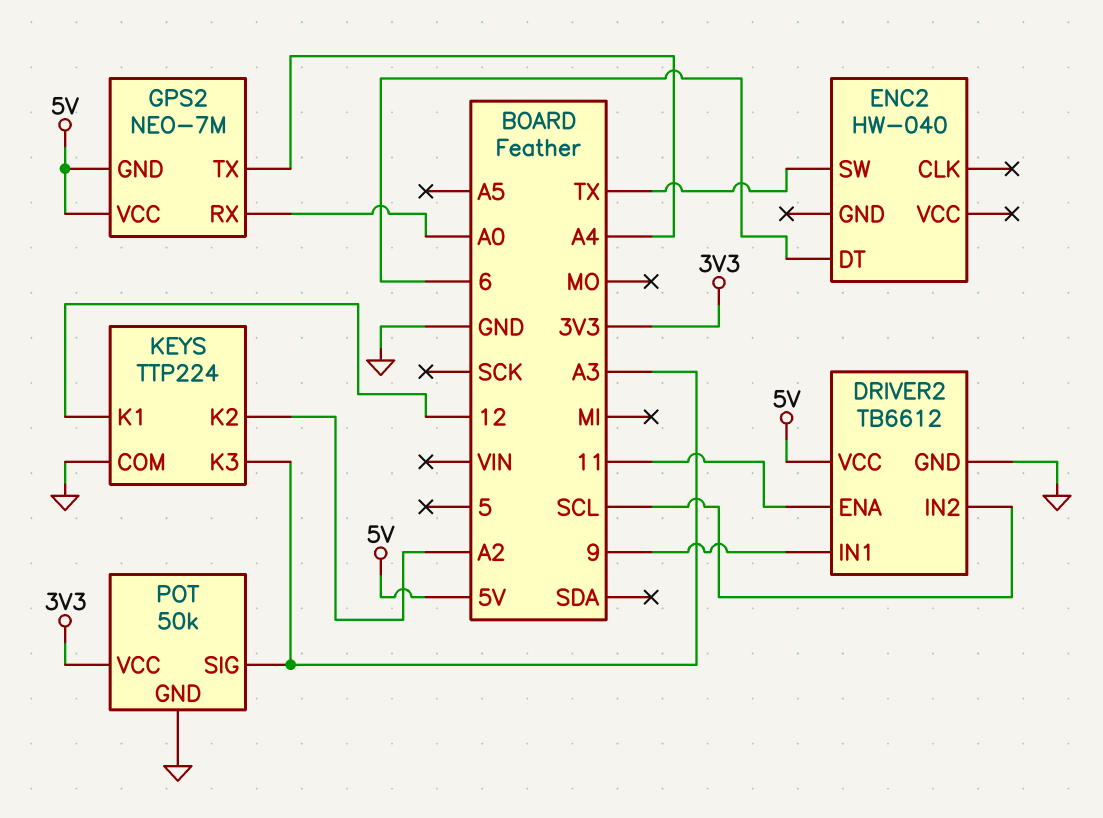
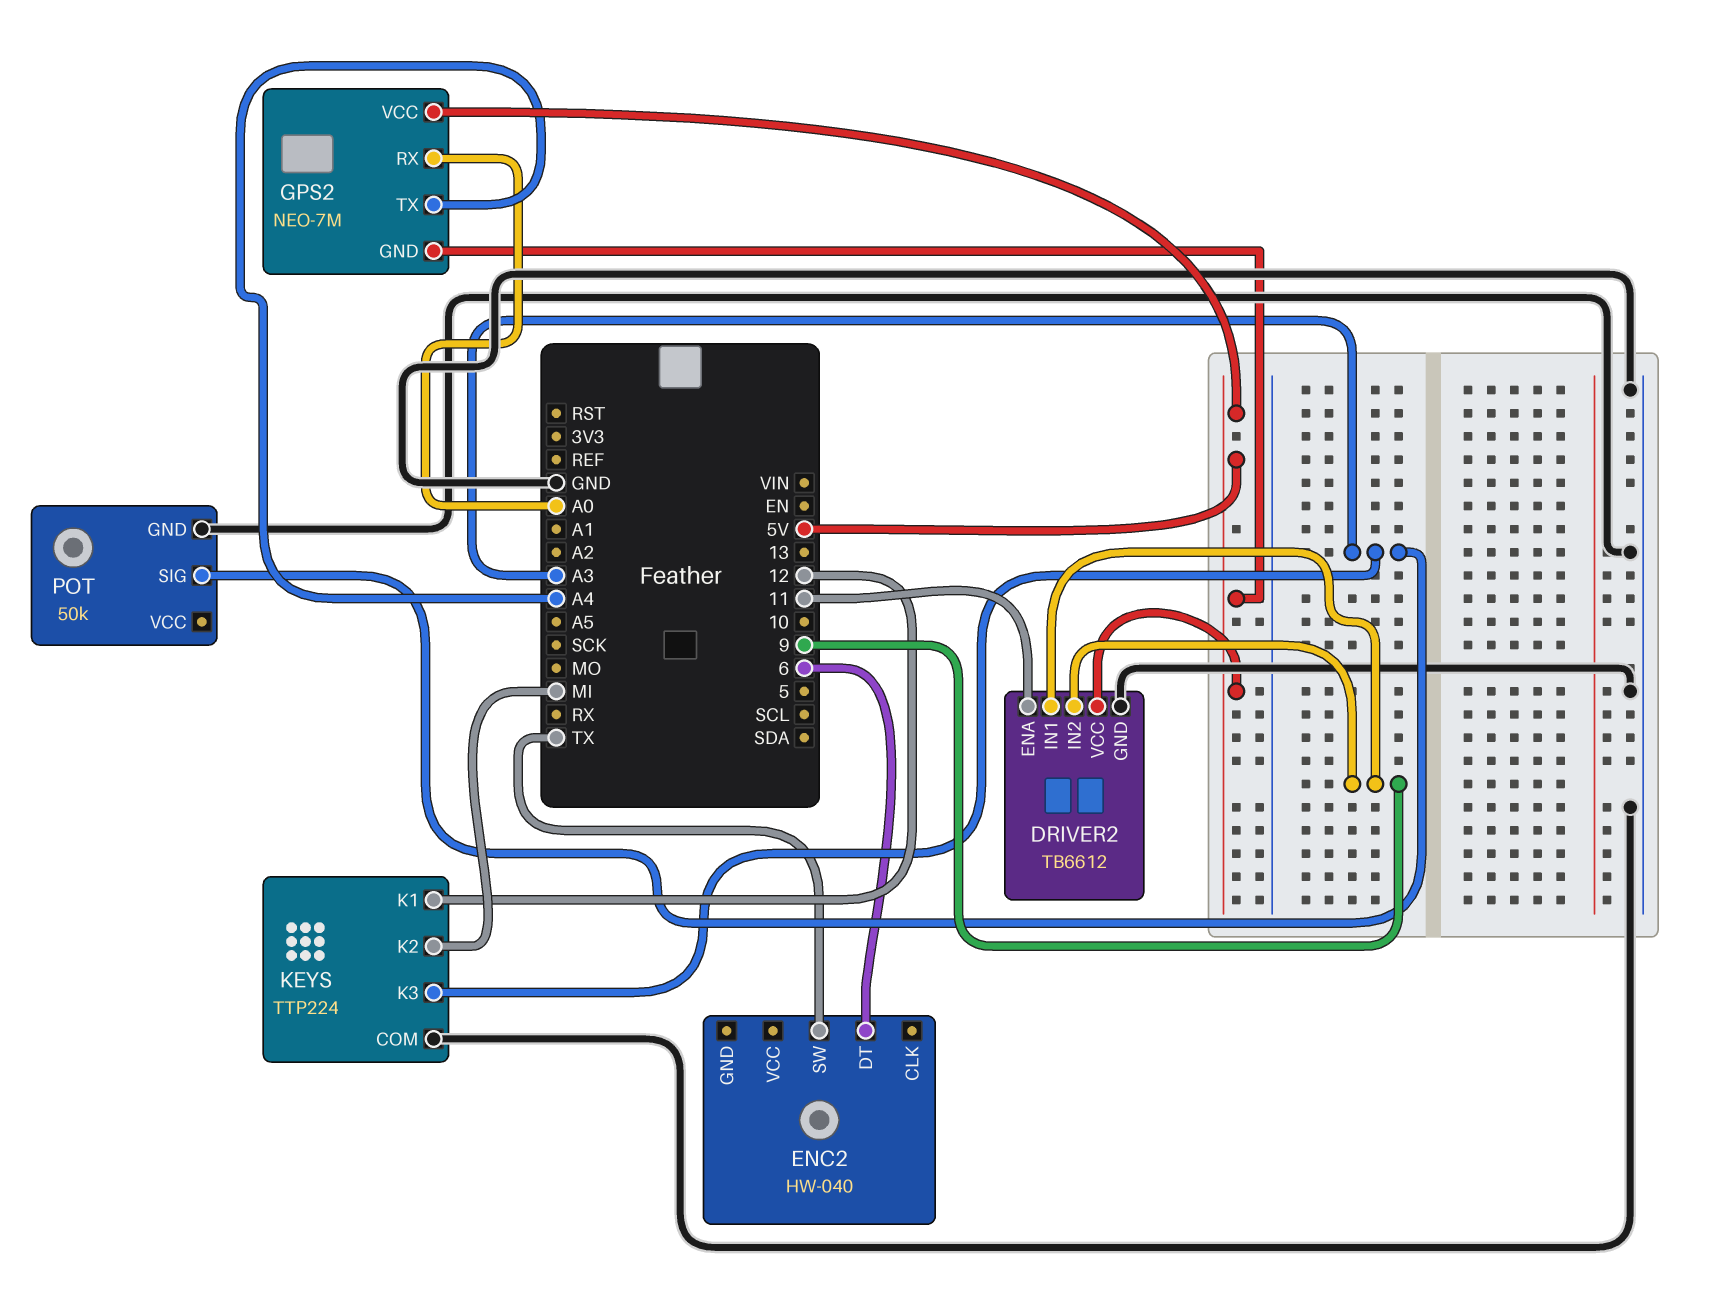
DRIVER2 pin IN2: SCL -> 9
KEYS pin K2: A2 -> MI
POT pin VCC: 3V3 -> none

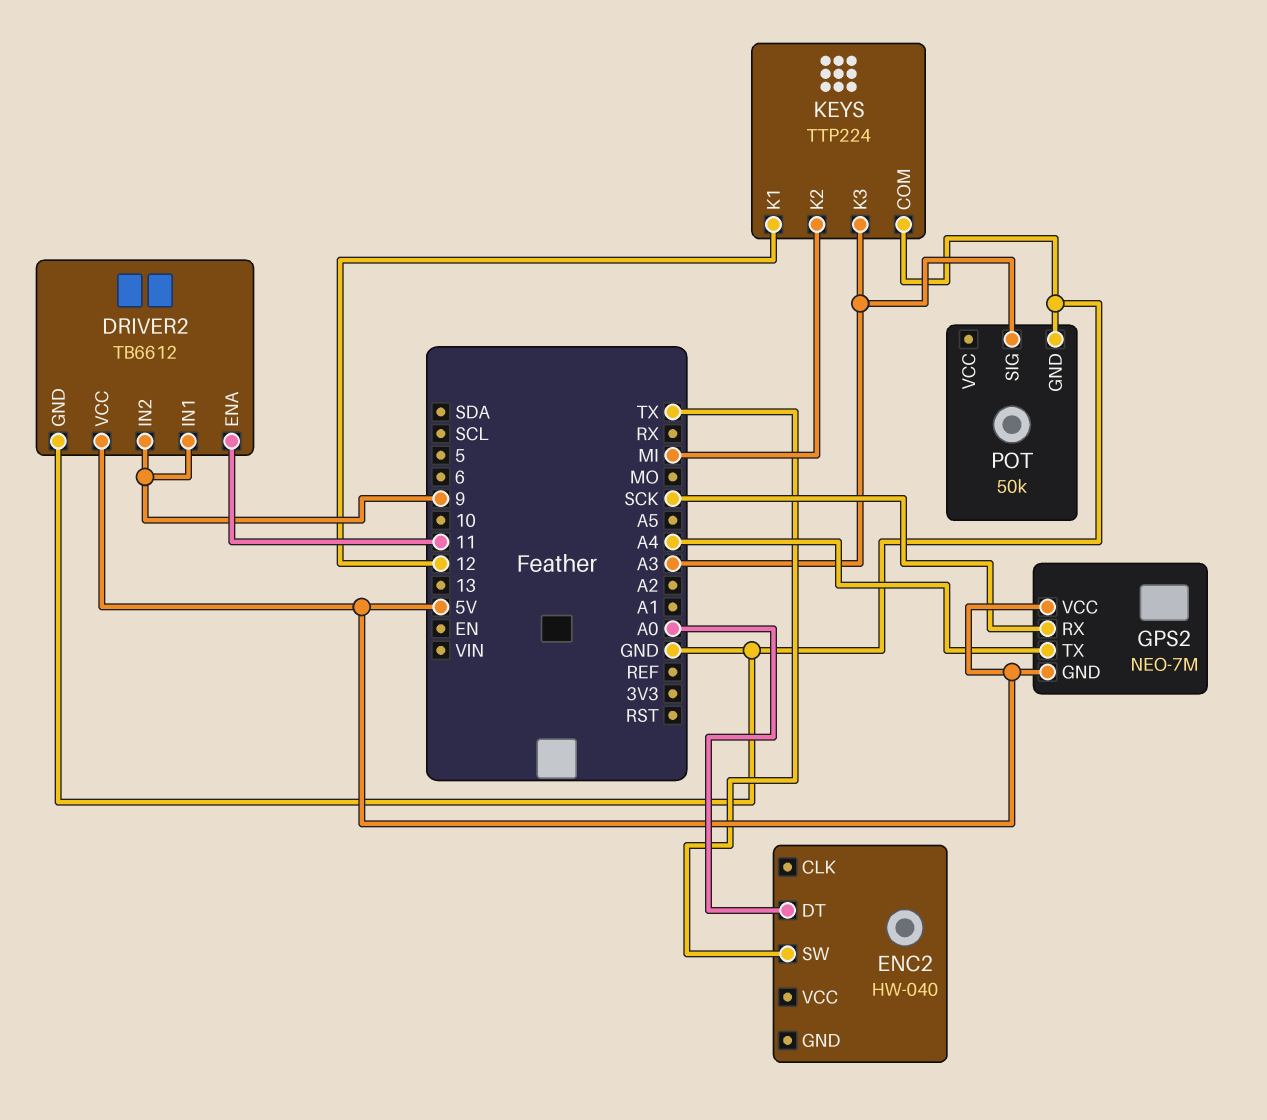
ENC2 pin DT: 6 -> A0
GPS2 pin RX: A0 -> SCK

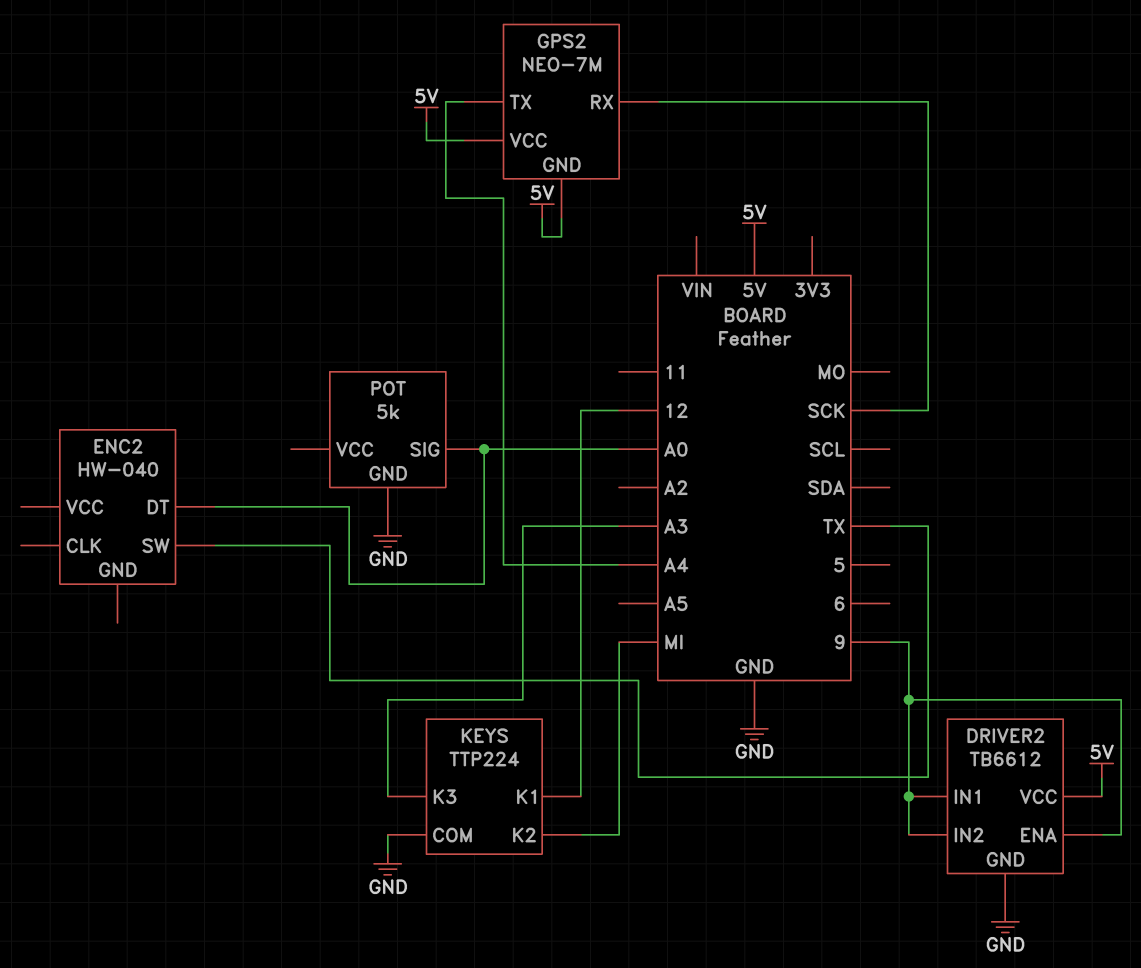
DRIVER2 pin ENA: 11 -> 9
POT: 50k -> 5k
POT pin SIG: A3 -> A0

